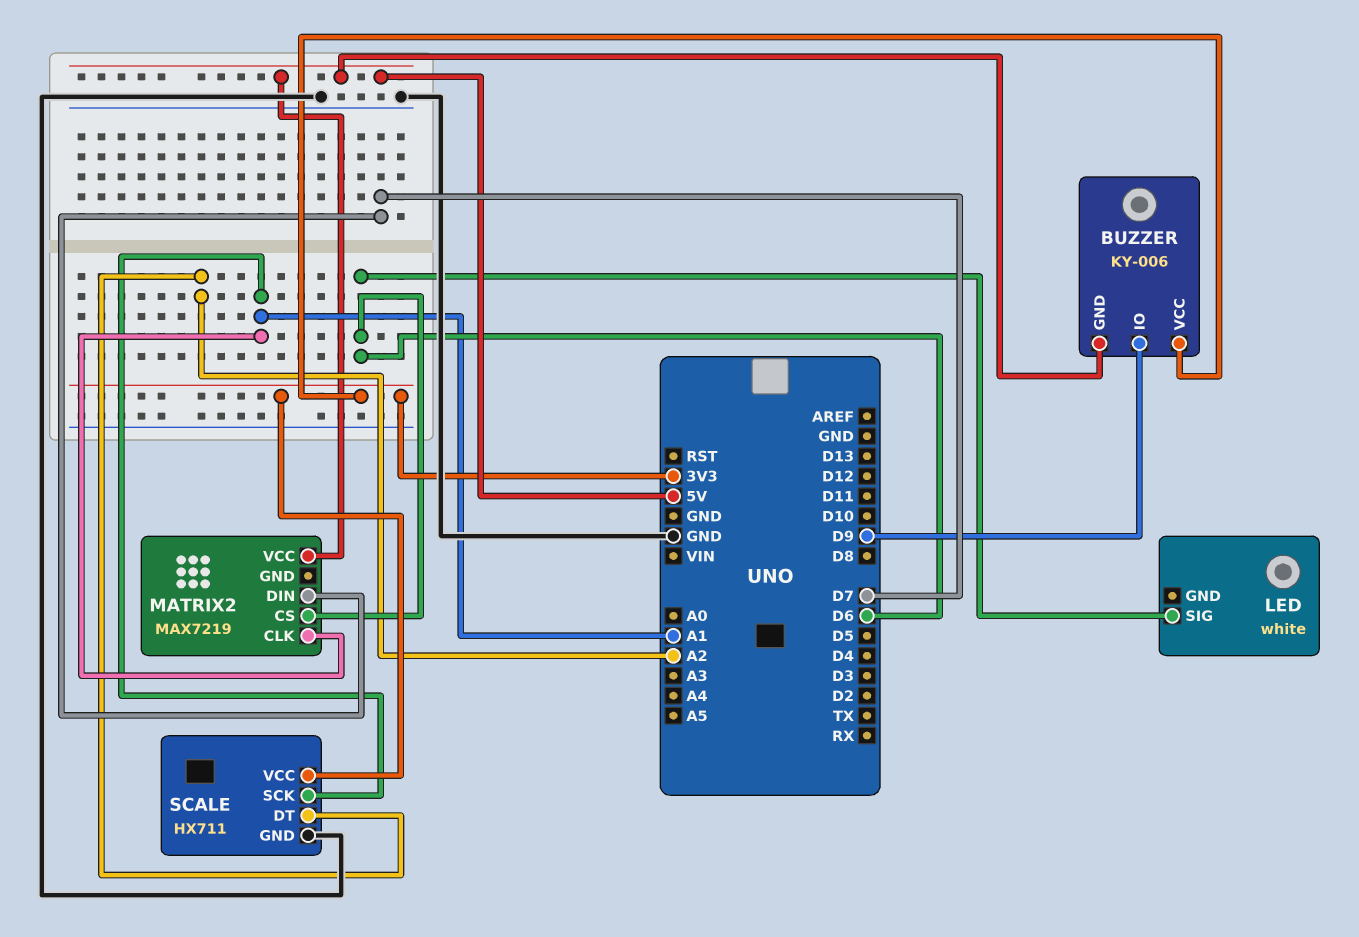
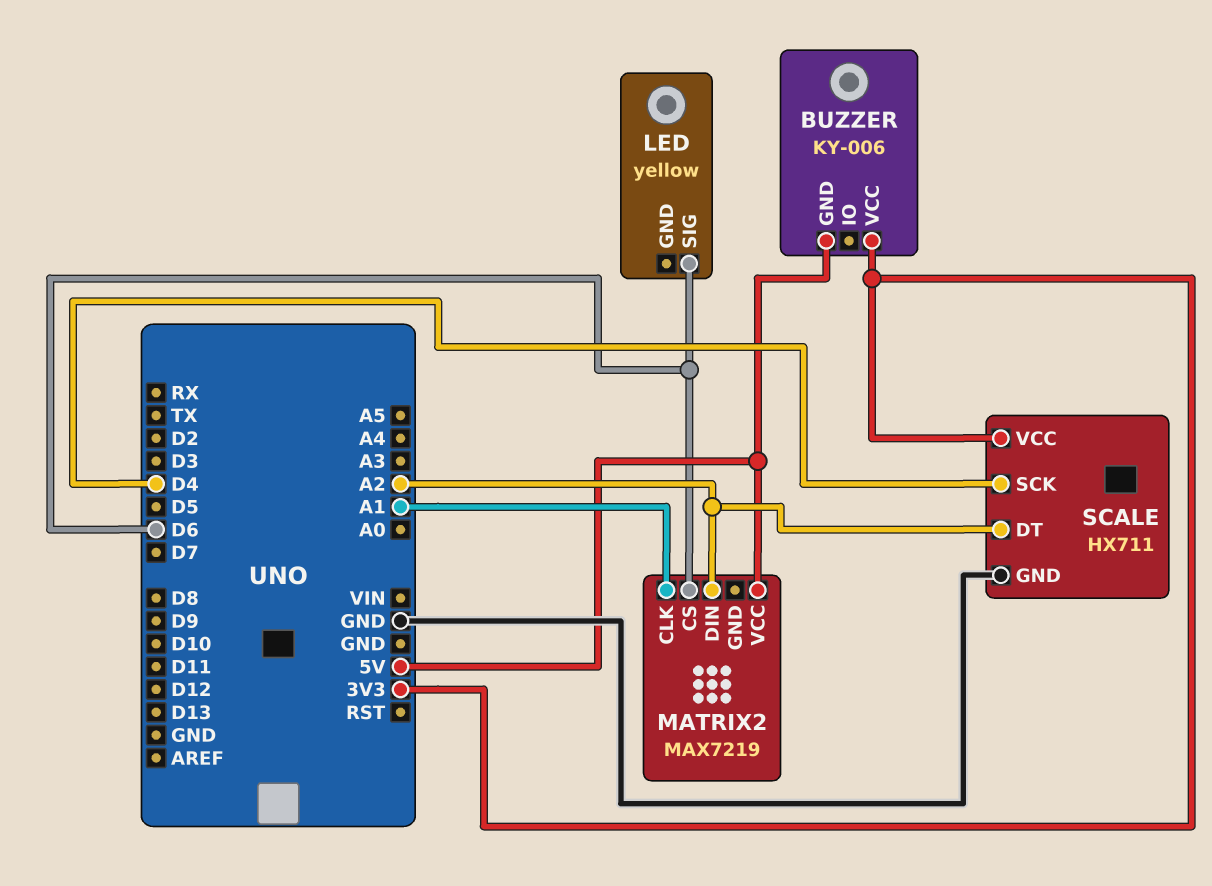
BUZZER pin IO: D9 -> none
LED: white -> yellow
MATRIX2 pin DIN: D7 -> A2
SCALE pin SCK: A1 -> D4

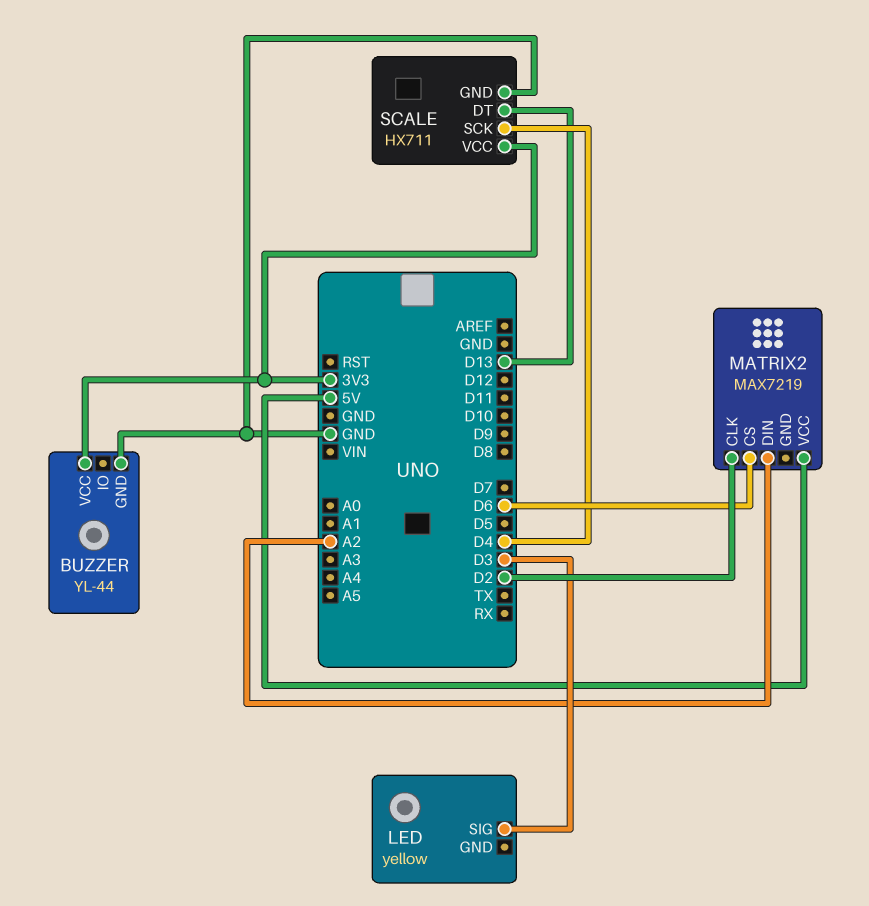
BUZZER: KY-006 -> YL-44
BUZZER pin GND: 5V -> GND
LED pin SIG: D6 -> D3
MATRIX2 pin CLK: A1 -> D2
SCALE pin DT: A2 -> D13

